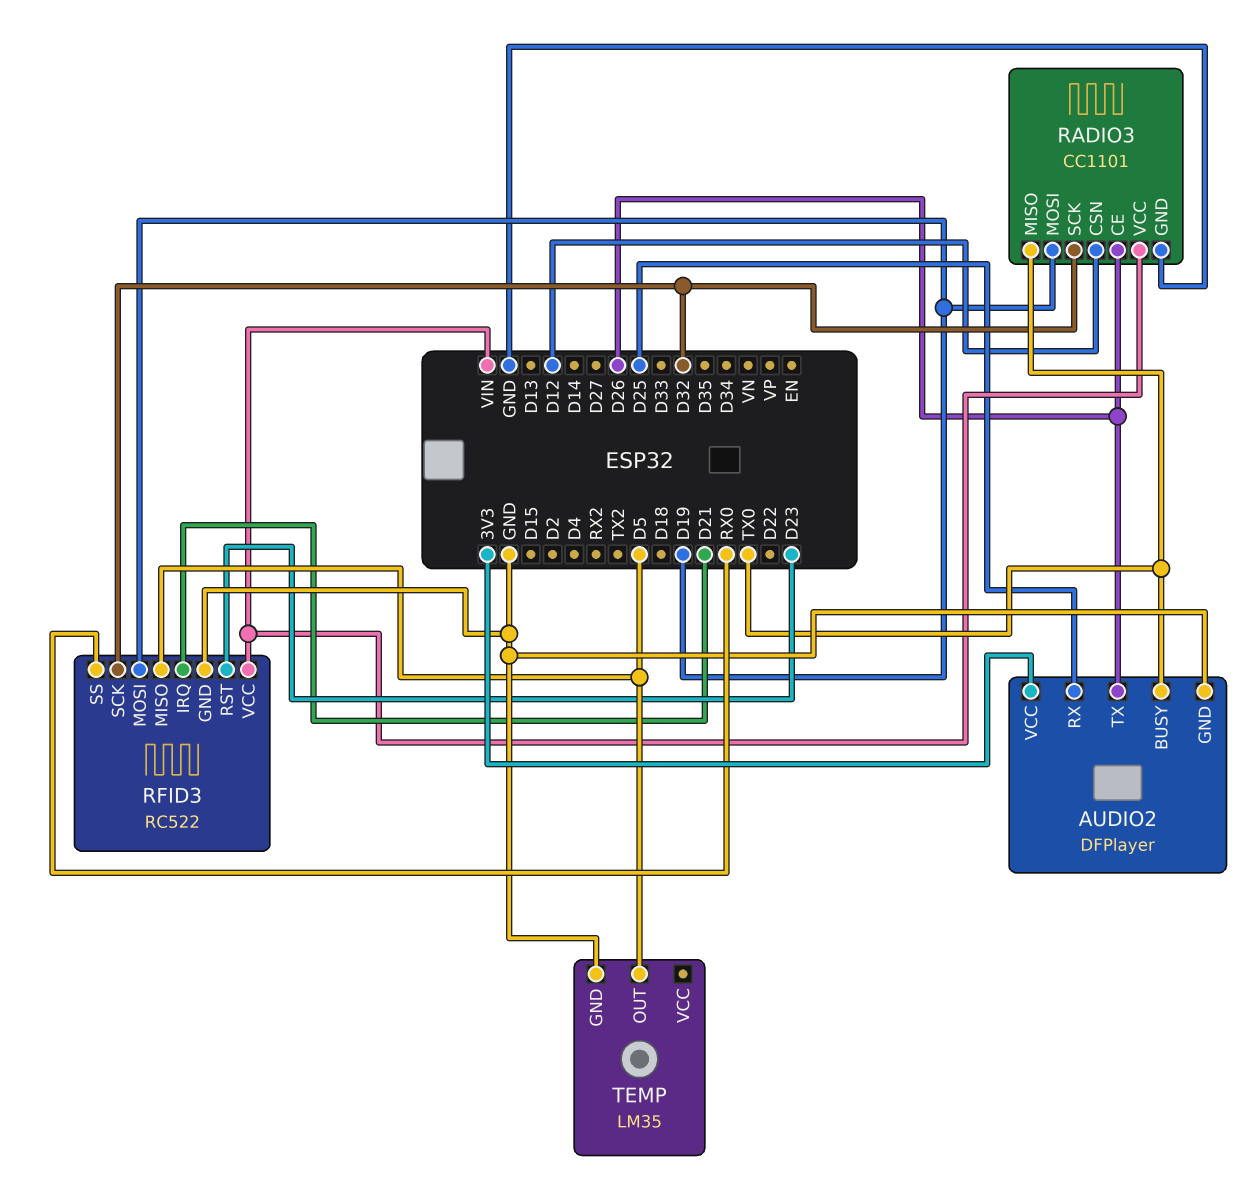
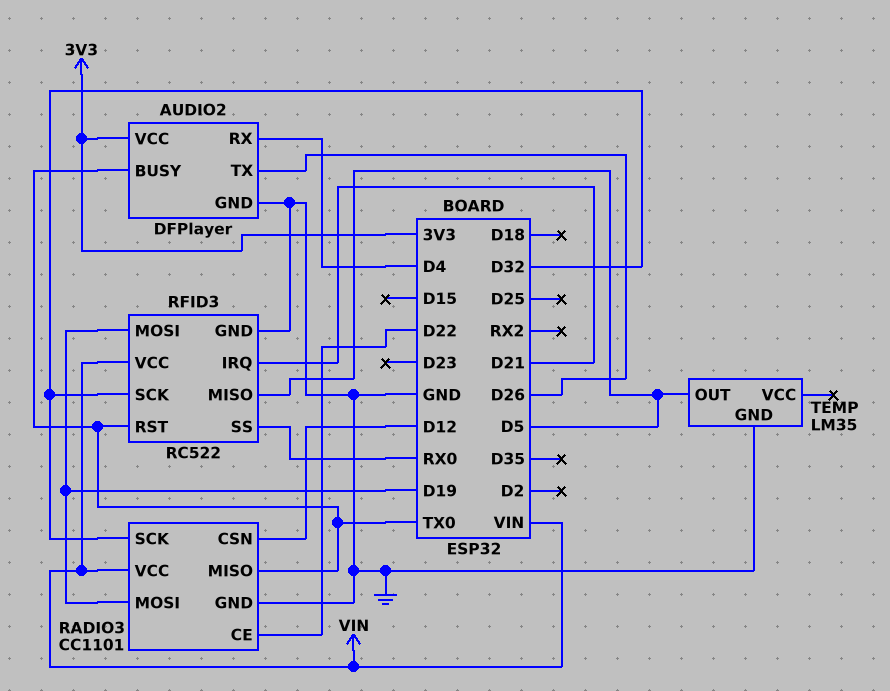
AUDIO2 pin RX: D25 -> D4
RADIO3 pin CE: D26 -> D22
RFID3 pin RST: D23 -> TX0

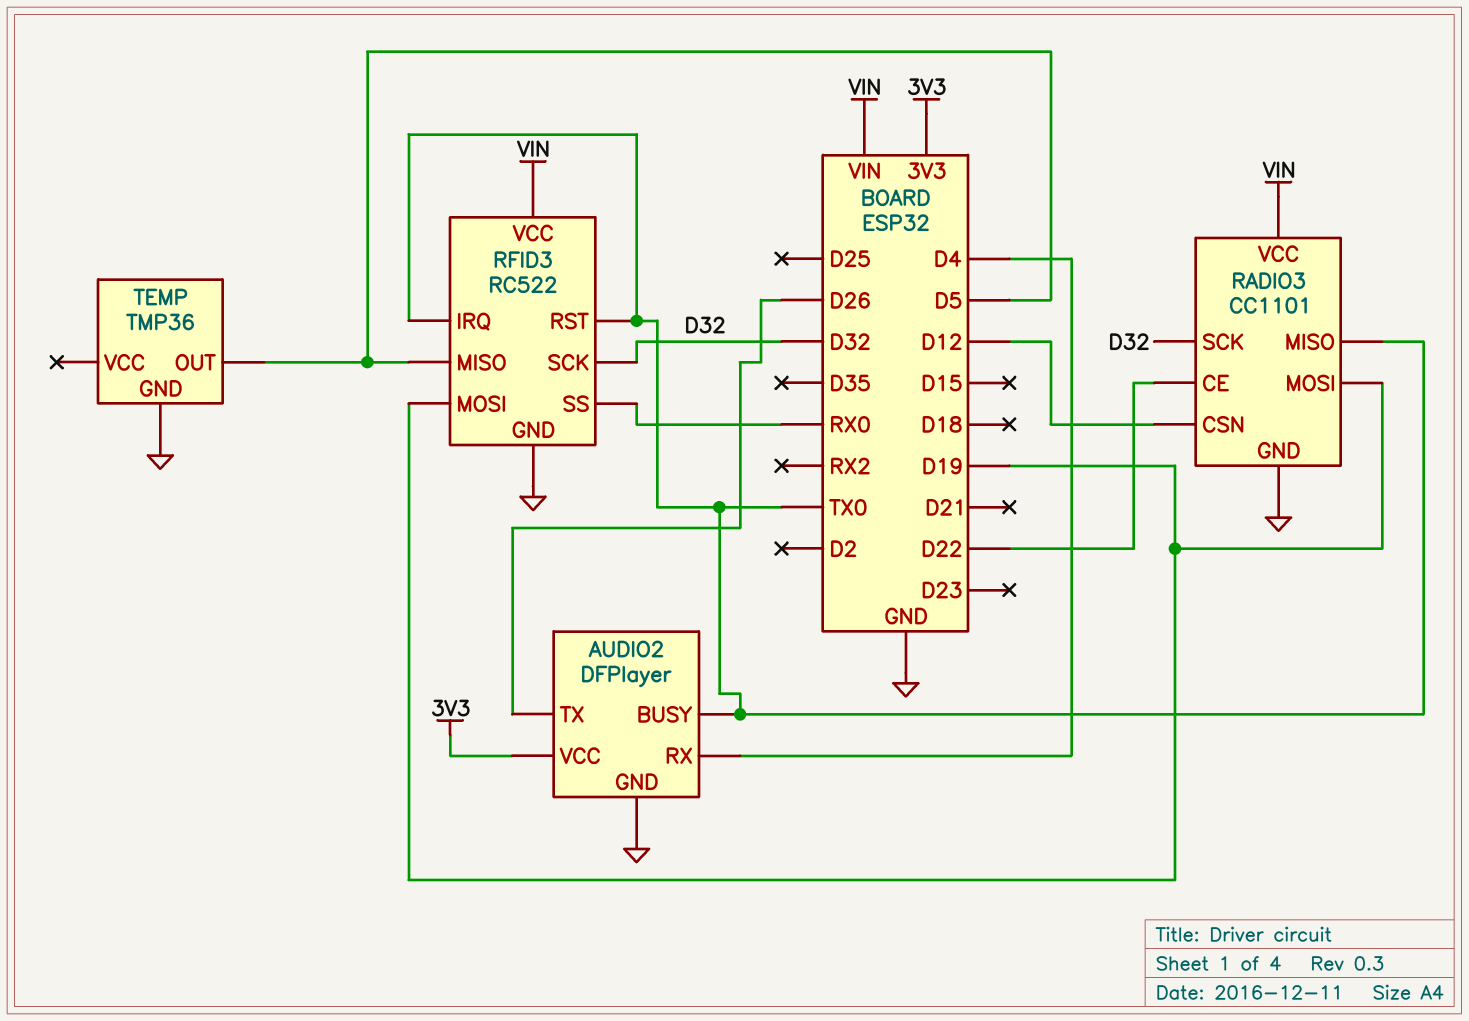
RFID3 pin IRQ: D21 -> TX0
TEMP: LM35 -> TMP36

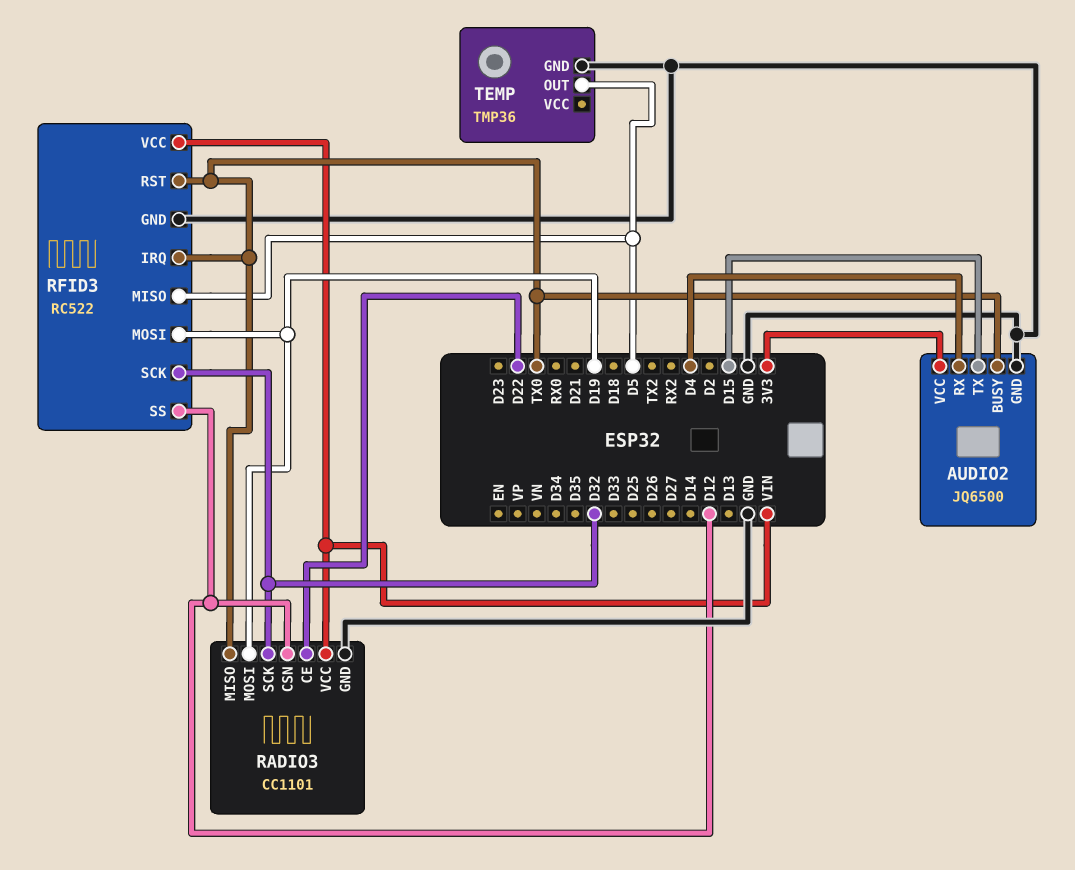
AUDIO2: DFPlayer -> JQ6500
AUDIO2 pin TX: D26 -> D15
RFID3 pin SS: RX0 -> D12

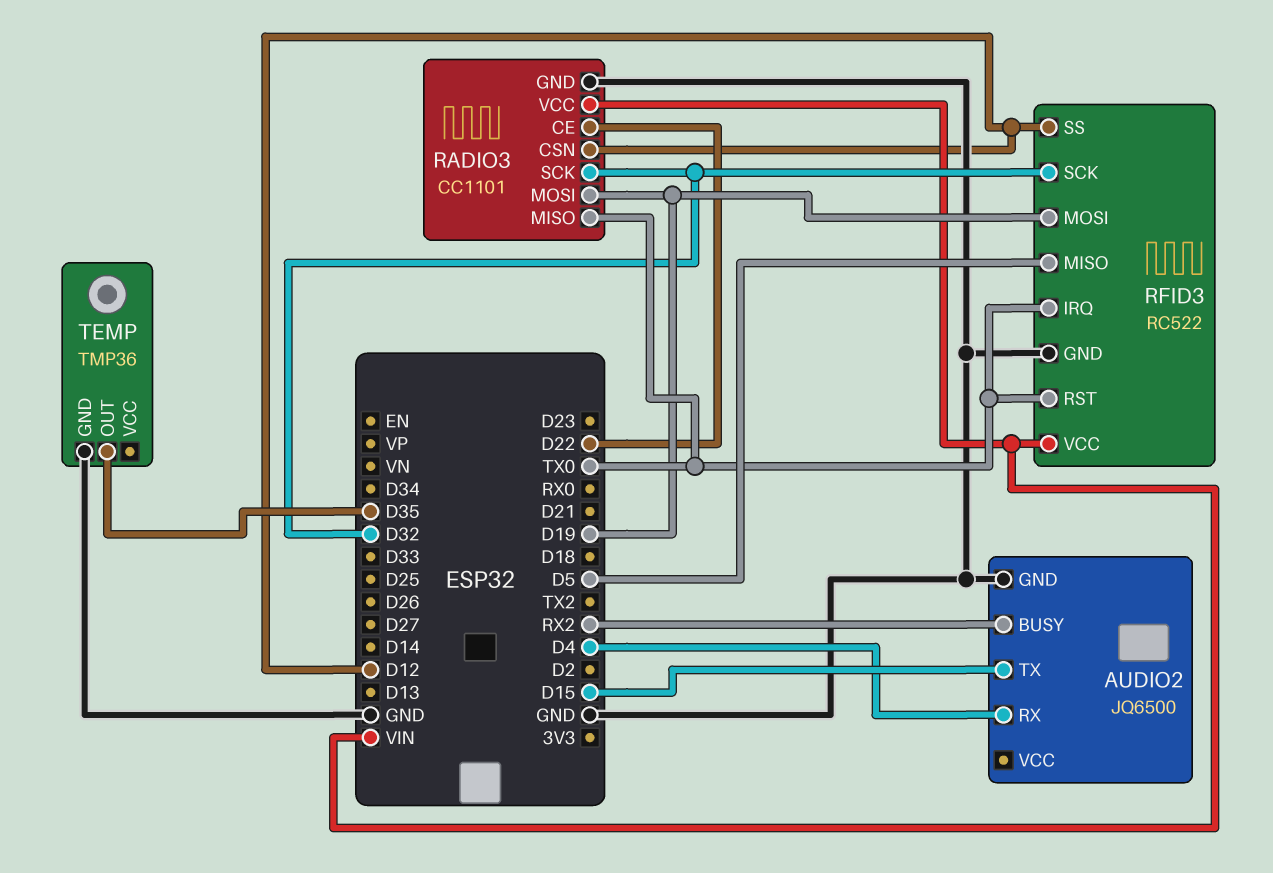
AUDIO2 pin BUSY: TX0 -> RX2
AUDIO2 pin VCC: 3V3 -> none
TEMP pin OUT: D5 -> D35

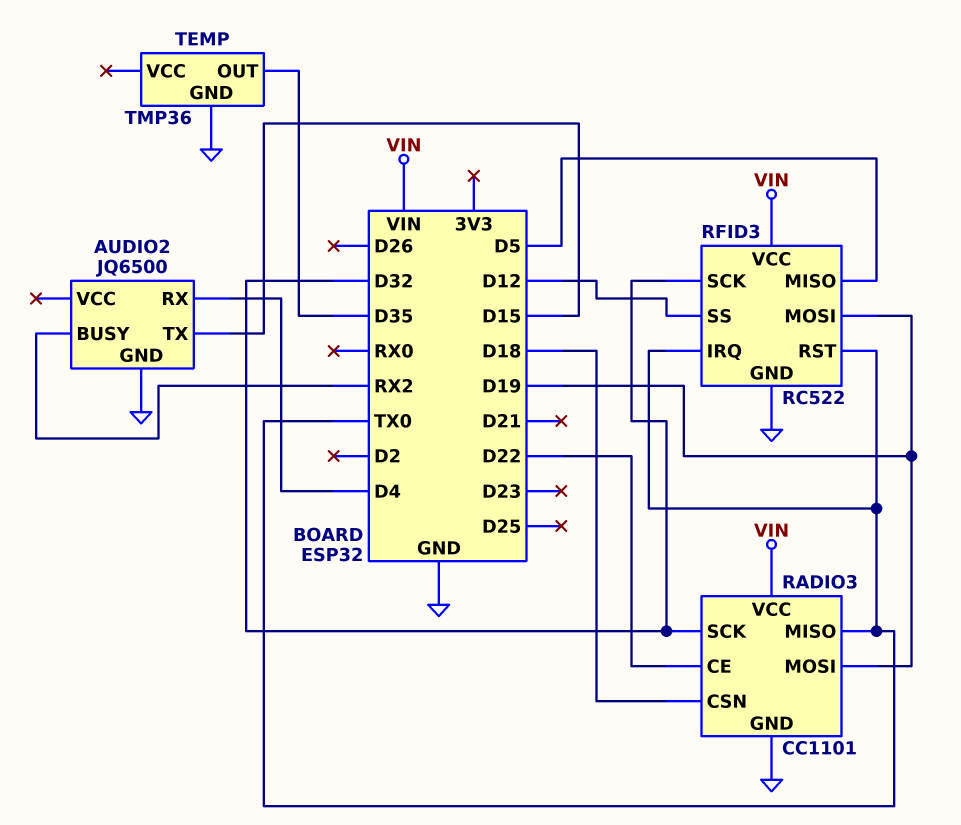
RADIO3 pin CSN: D12 -> D18

